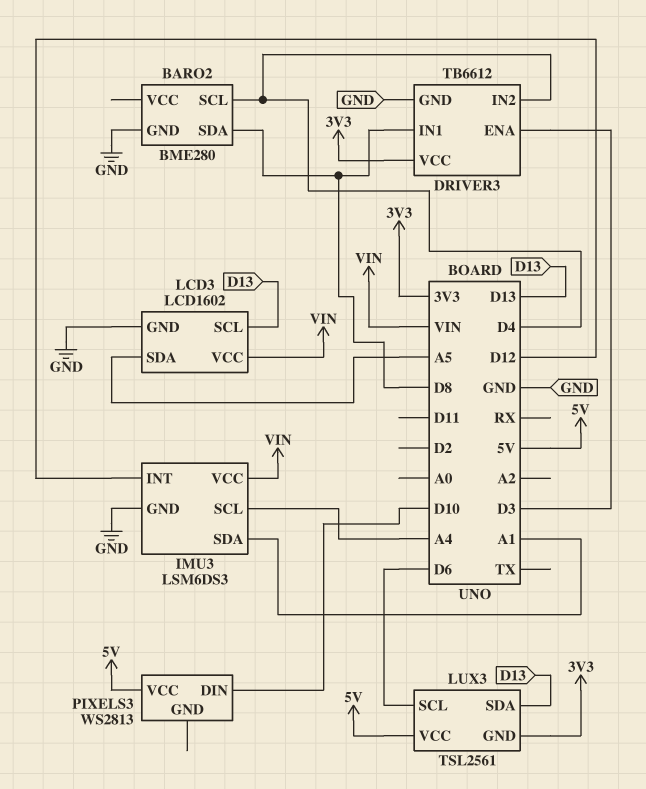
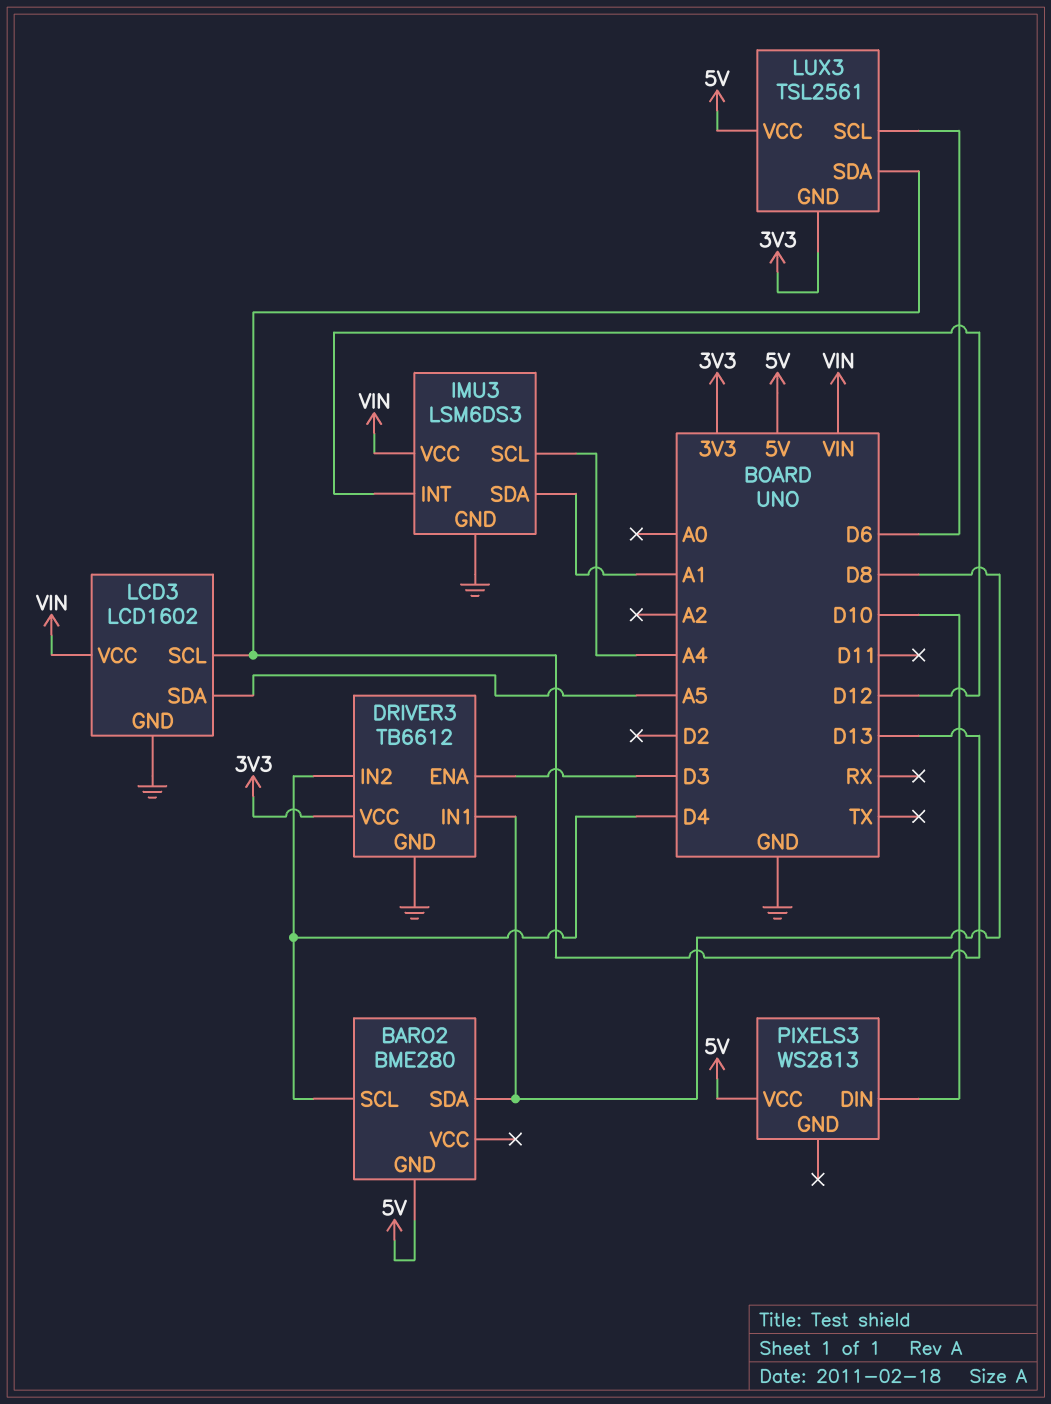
BARO2 pin GND: GND -> 5V

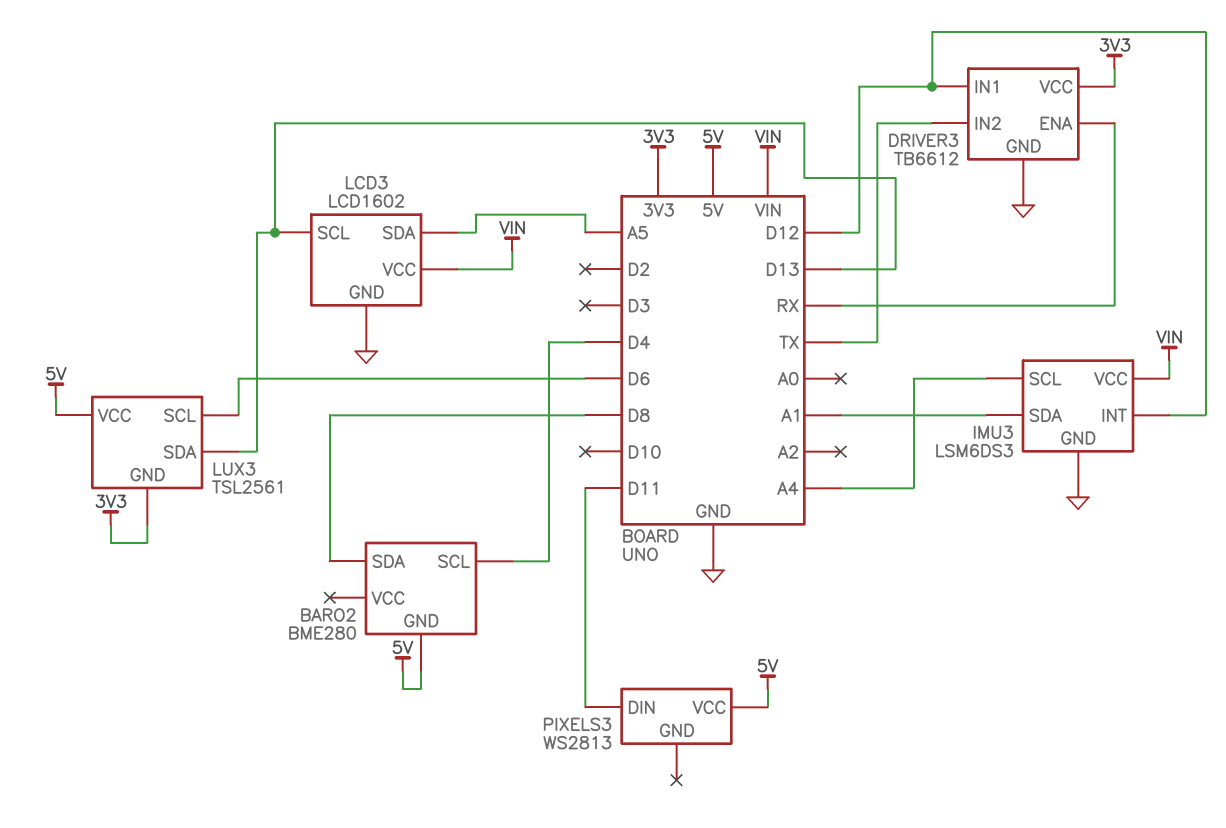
DRIVER3 pin ENA: D3 -> RX
DRIVER3 pin IN1: D8 -> D12
DRIVER3 pin IN2: D4 -> TX
PIXELS3 pin DIN: D10 -> D11

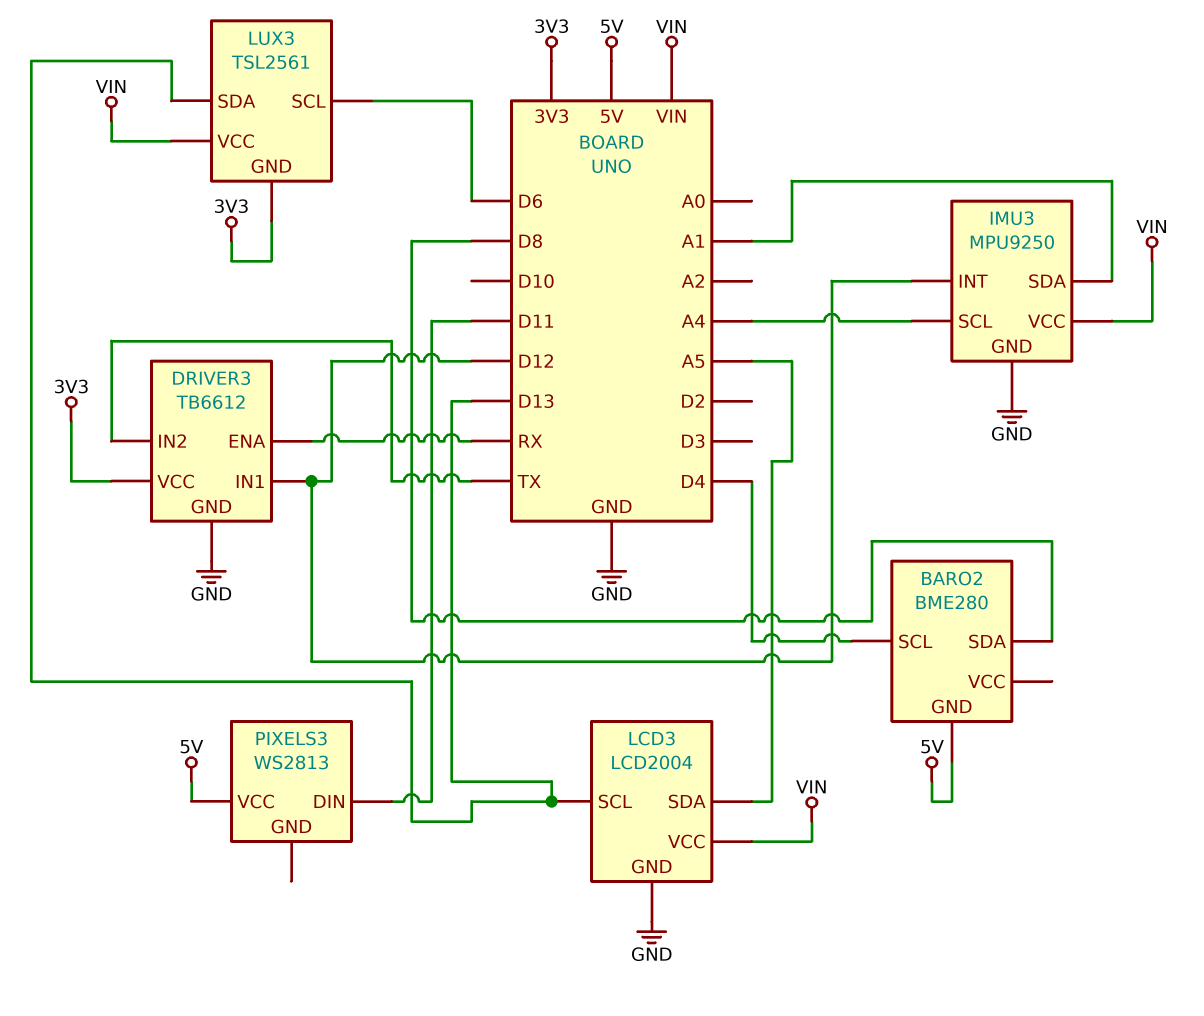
IMU3: LSM6DS3 -> MPU9250
LCD3: LCD1602 -> LCD2004
LUX3 pin VCC: 5V -> VIN

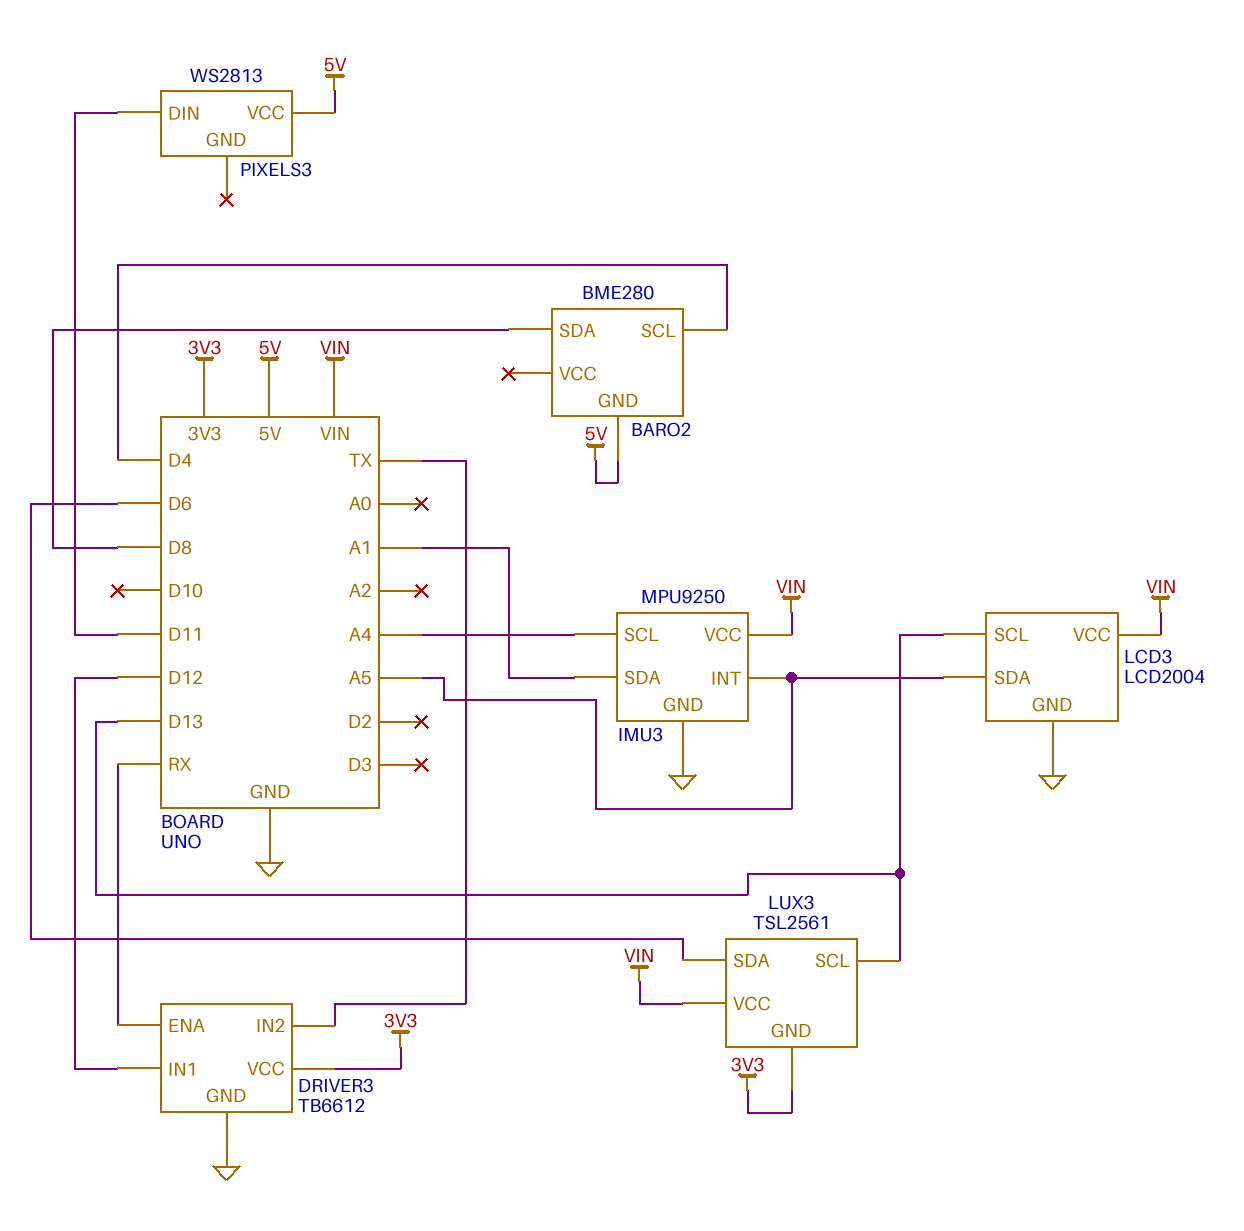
IMU3 pin INT: D12 -> A5
LUX3 pin SCL: D6 -> D13
LUX3 pin SDA: D13 -> D6

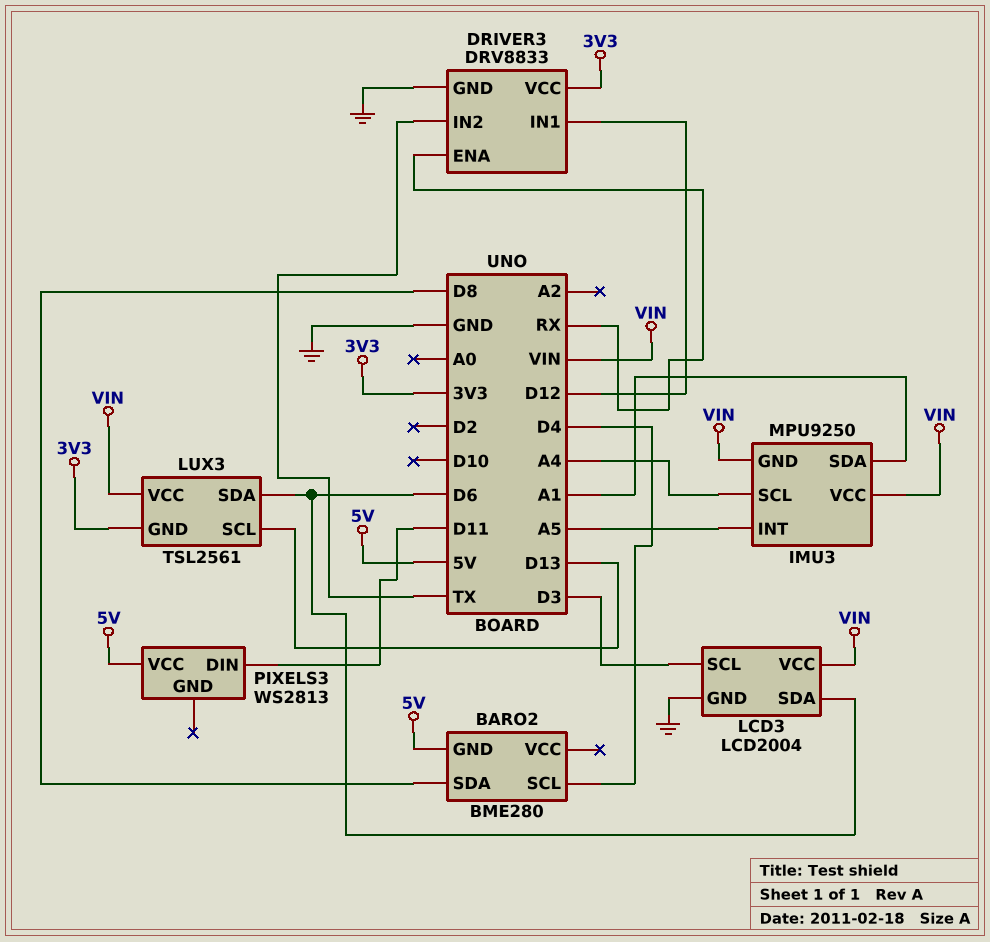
DRIVER3: TB6612 -> DRV8833
IMU3 pin GND: GND -> VIN
LCD3 pin SCL: D13 -> D3
LCD3 pin SDA: A5 -> D6

